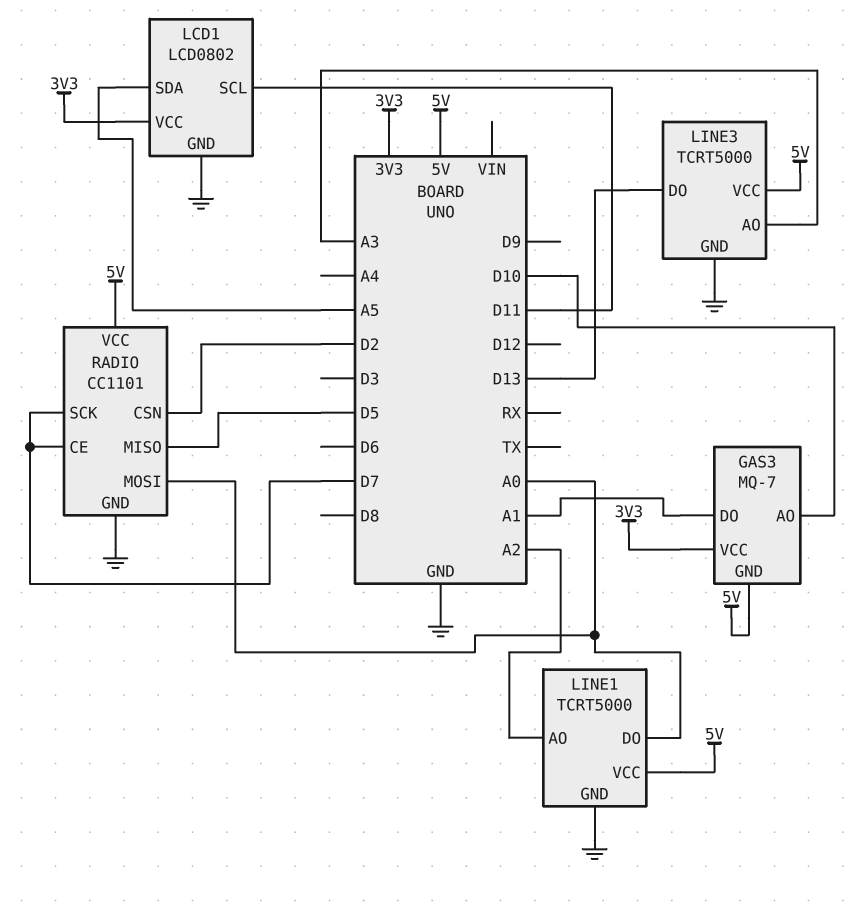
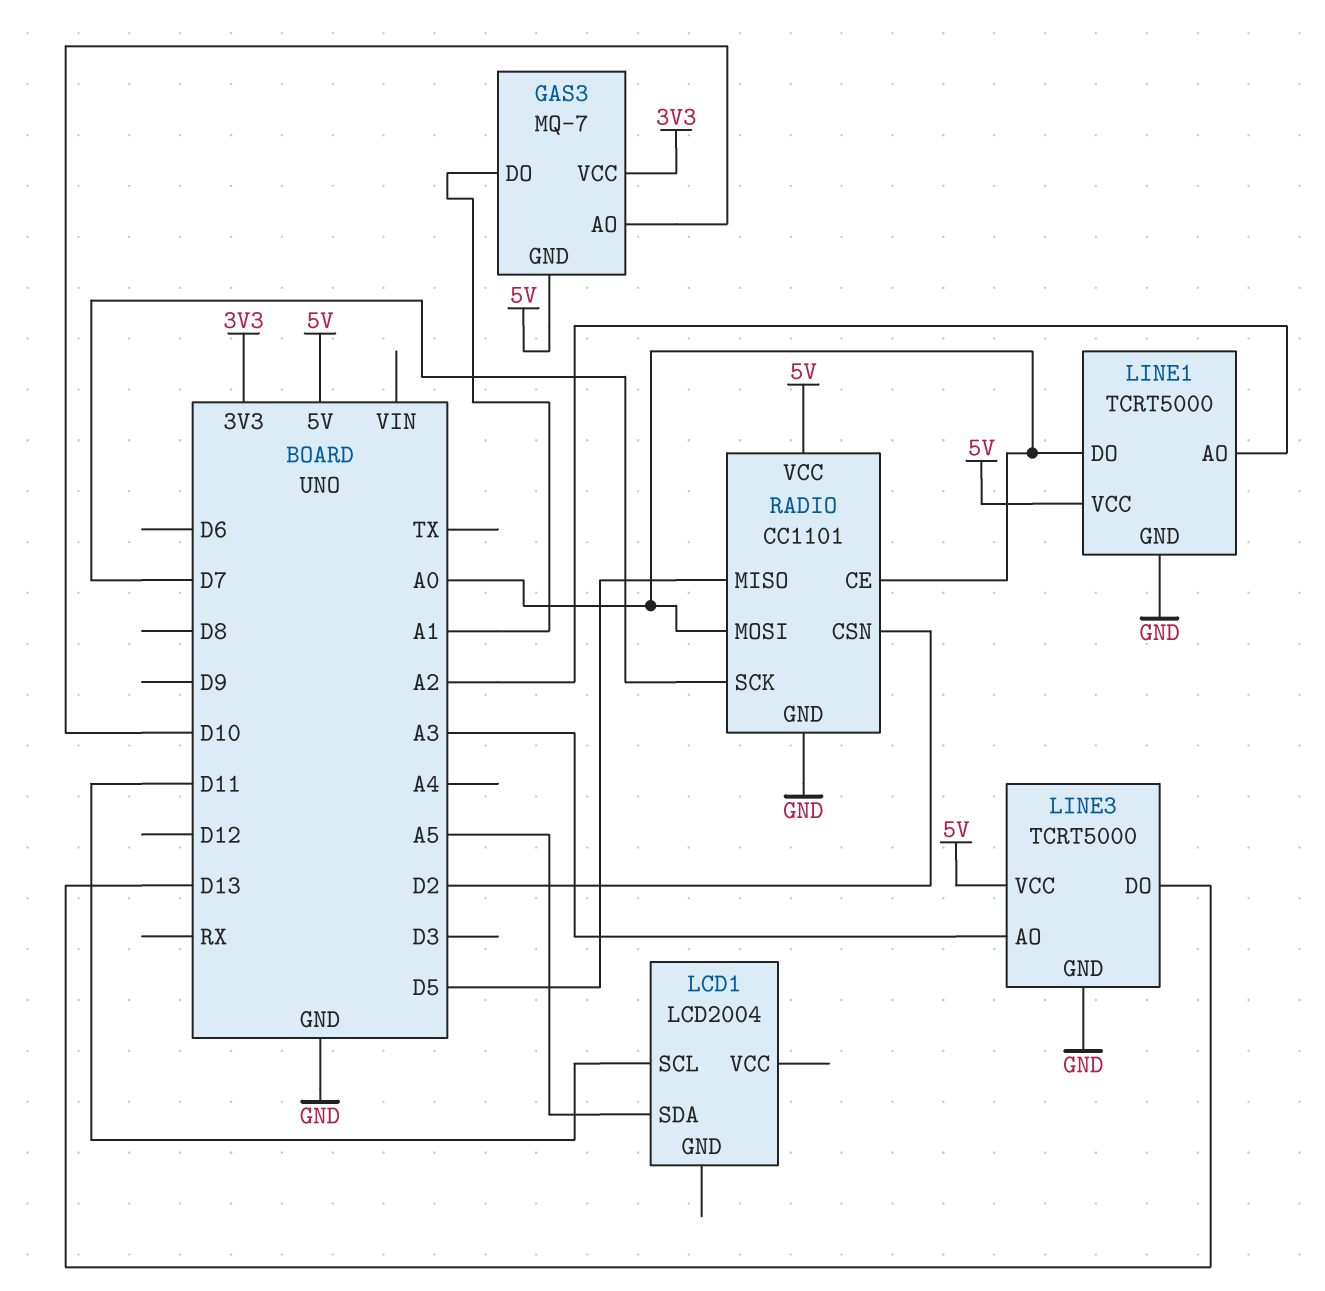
LCD1: LCD0802 -> LCD2004
LCD1 pin GND: GND -> none
LCD1 pin VCC: 3V3 -> none
RADIO pin CE: D7 -> A0

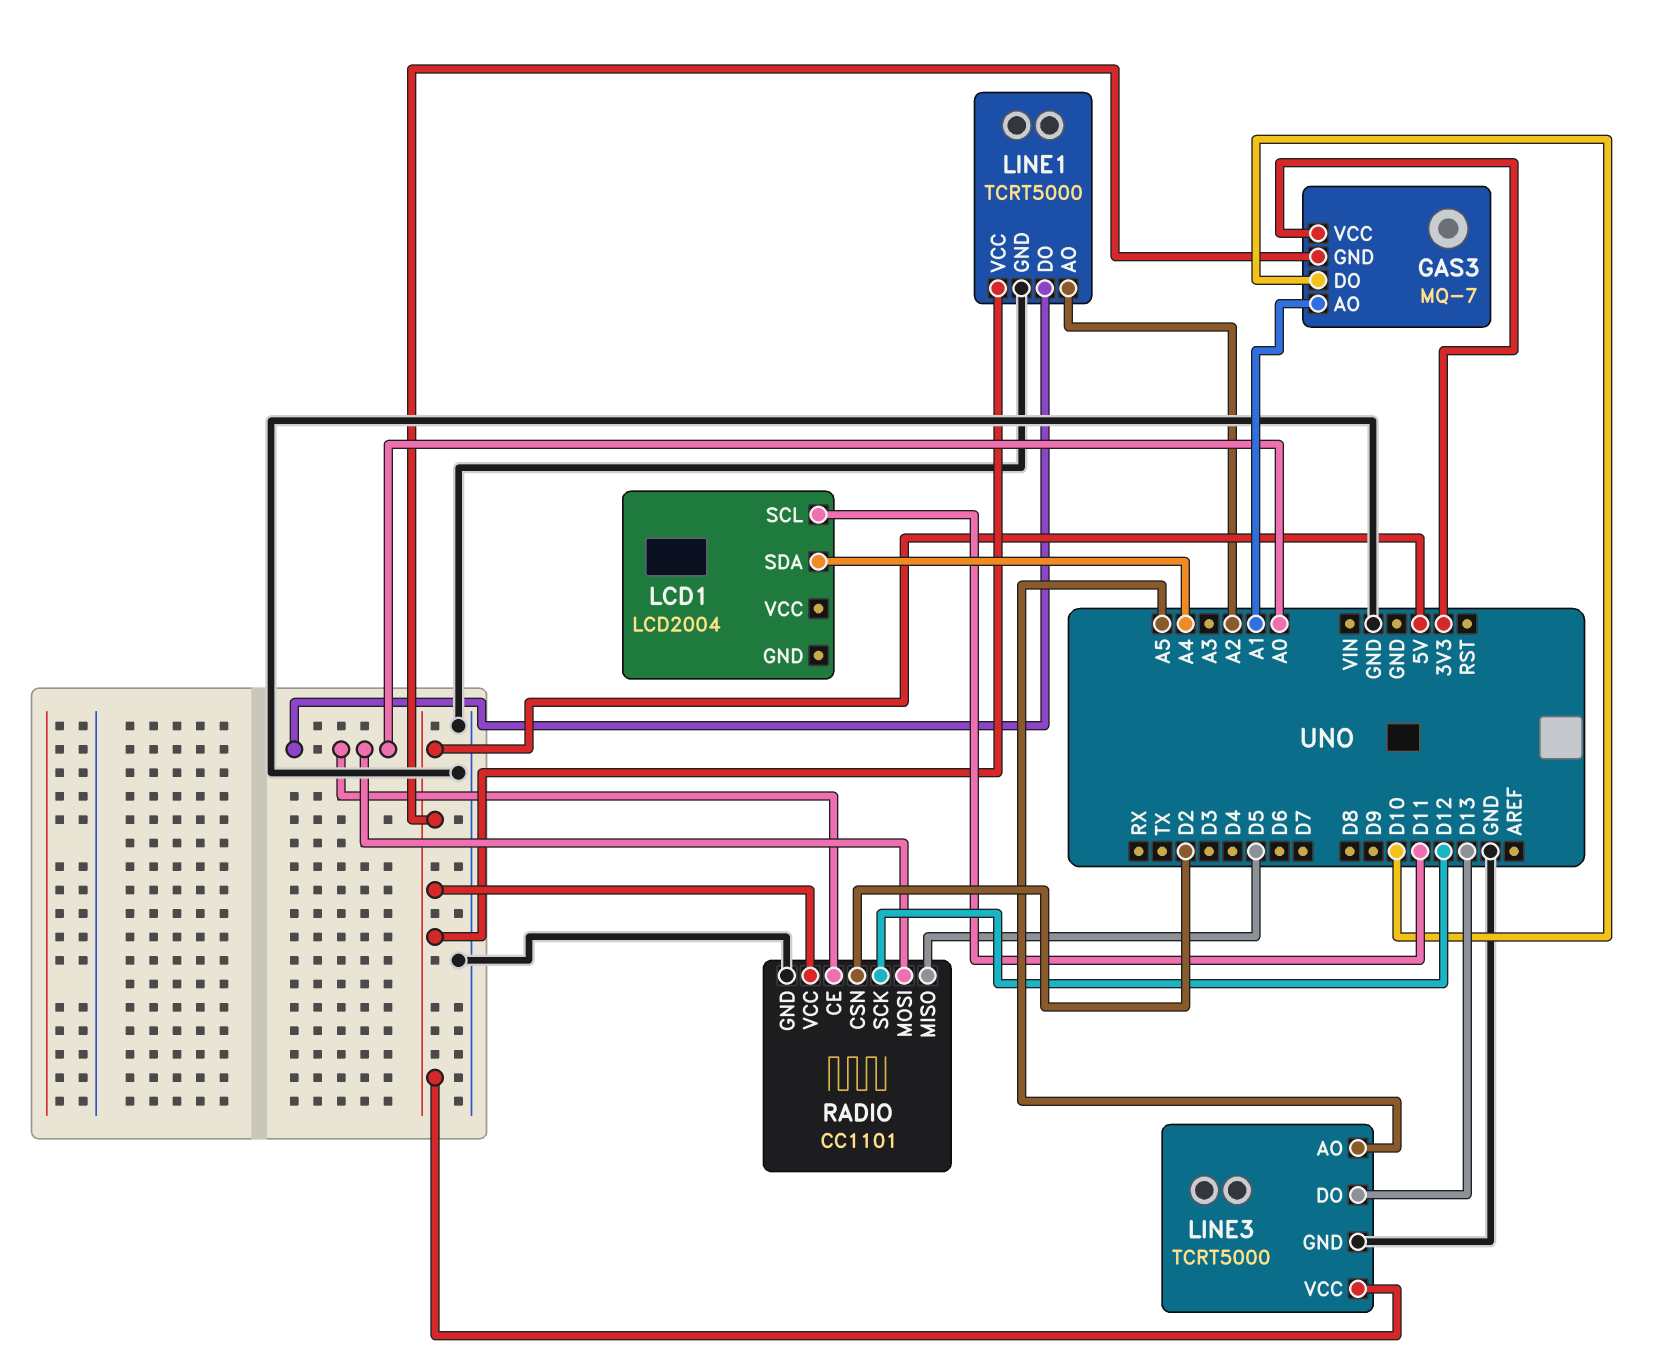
GAS3 pin AO: D10 -> A1
GAS3 pin DO: A1 -> D10
LCD1 pin SDA: A5 -> A4
LINE3 pin AO: A3 -> A5
RADIO pin SCK: D7 -> D12

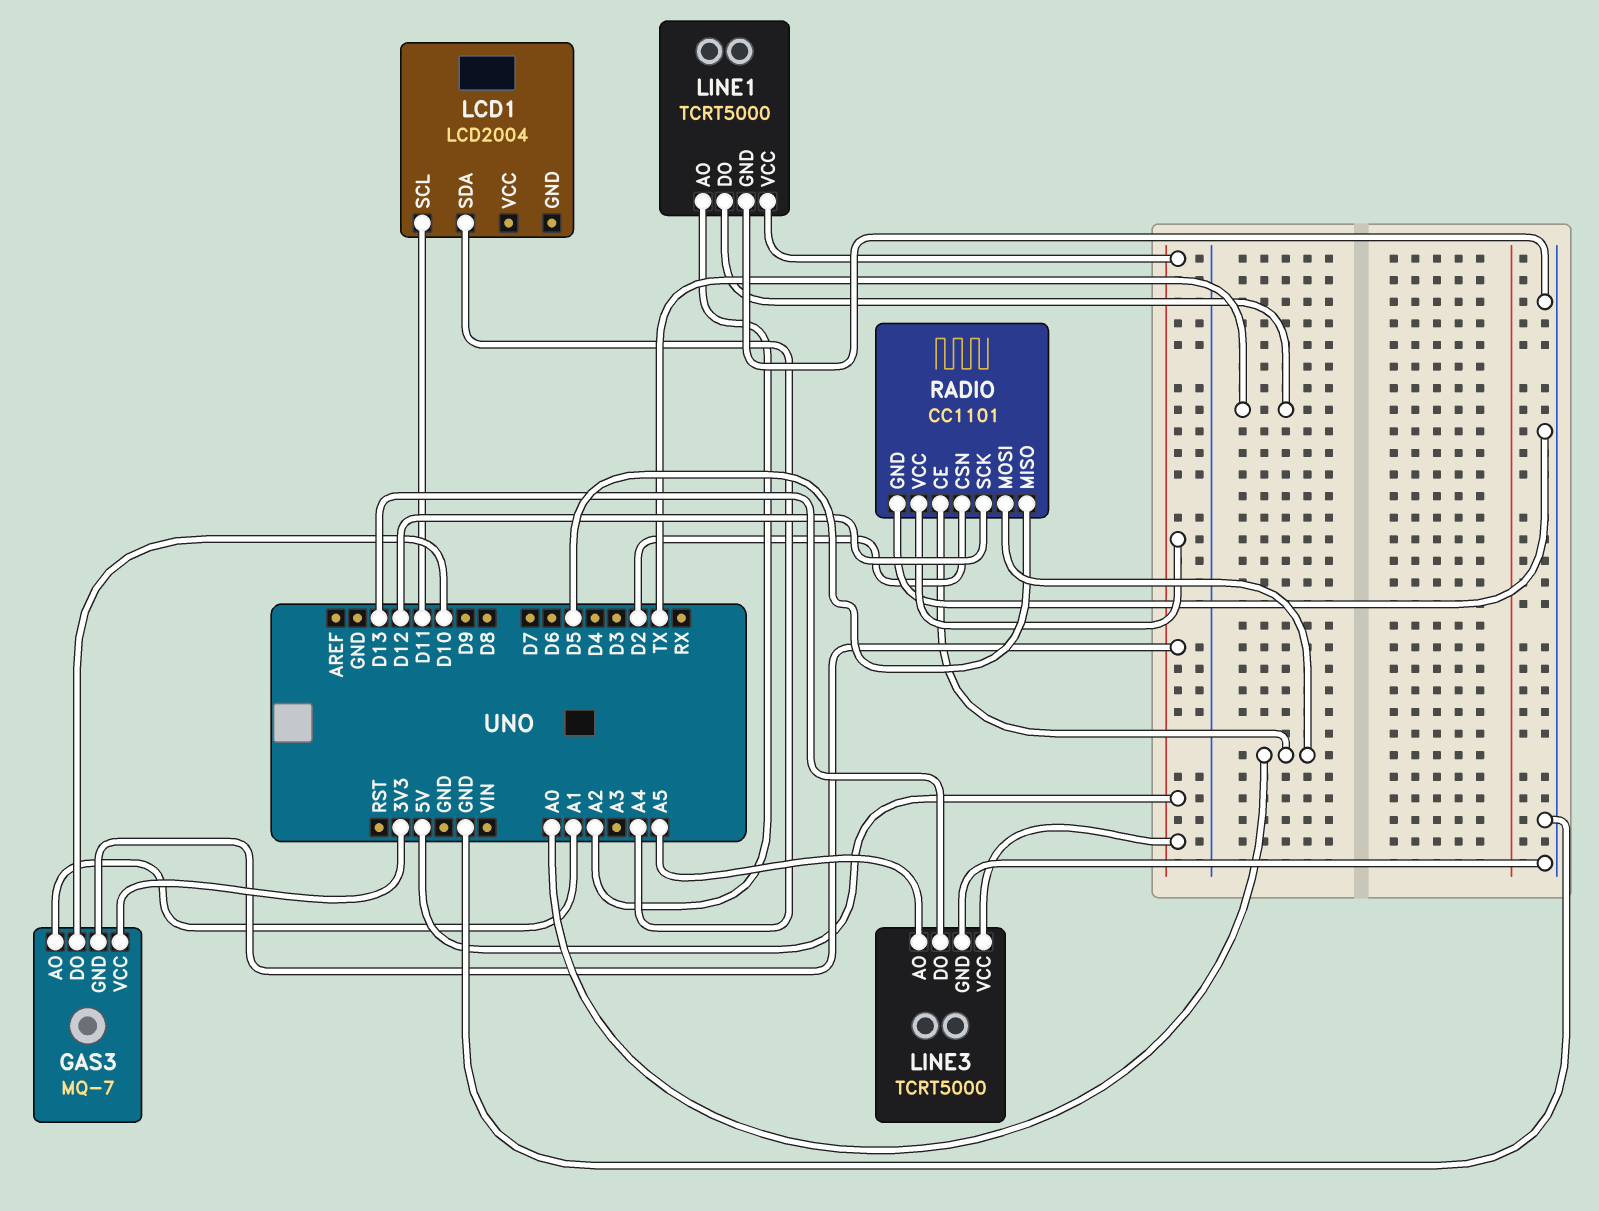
LINE1 pin DO: A0 -> TX

